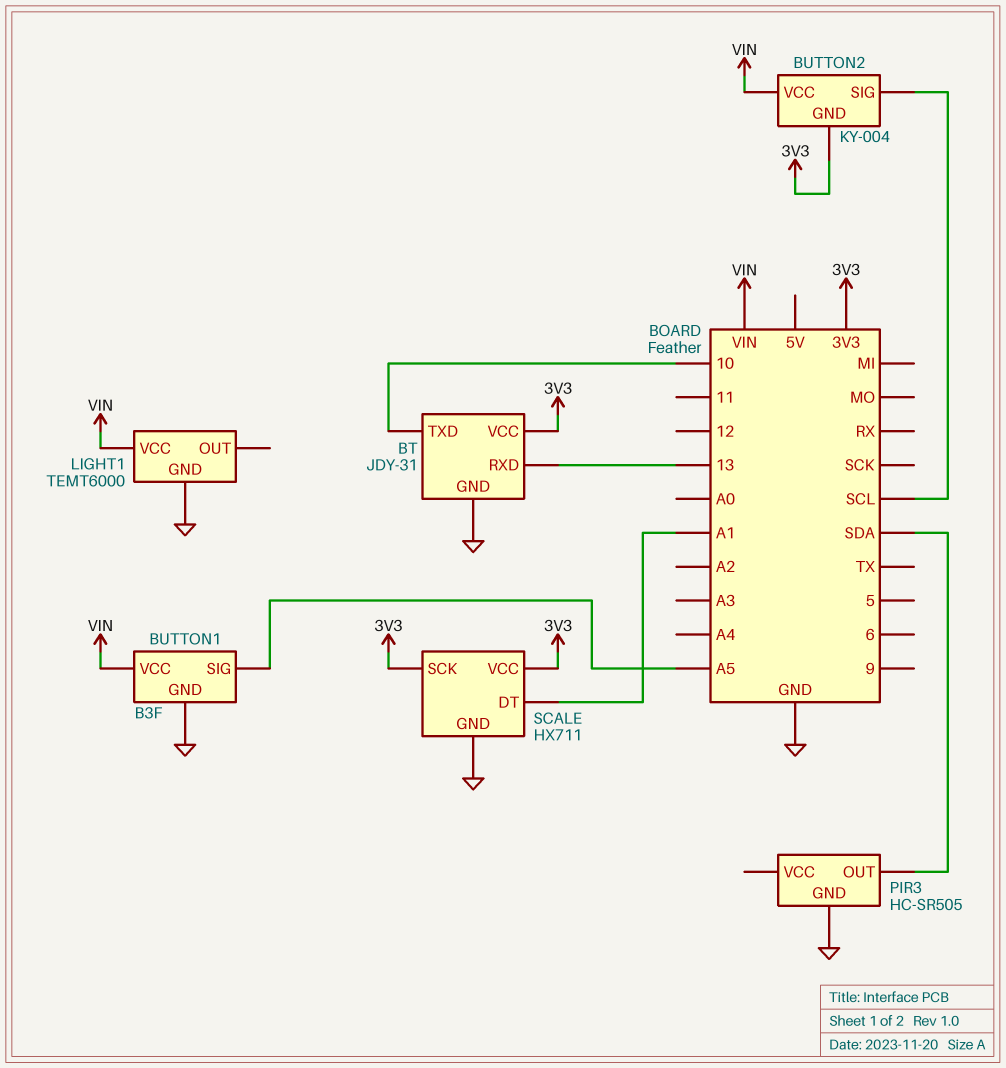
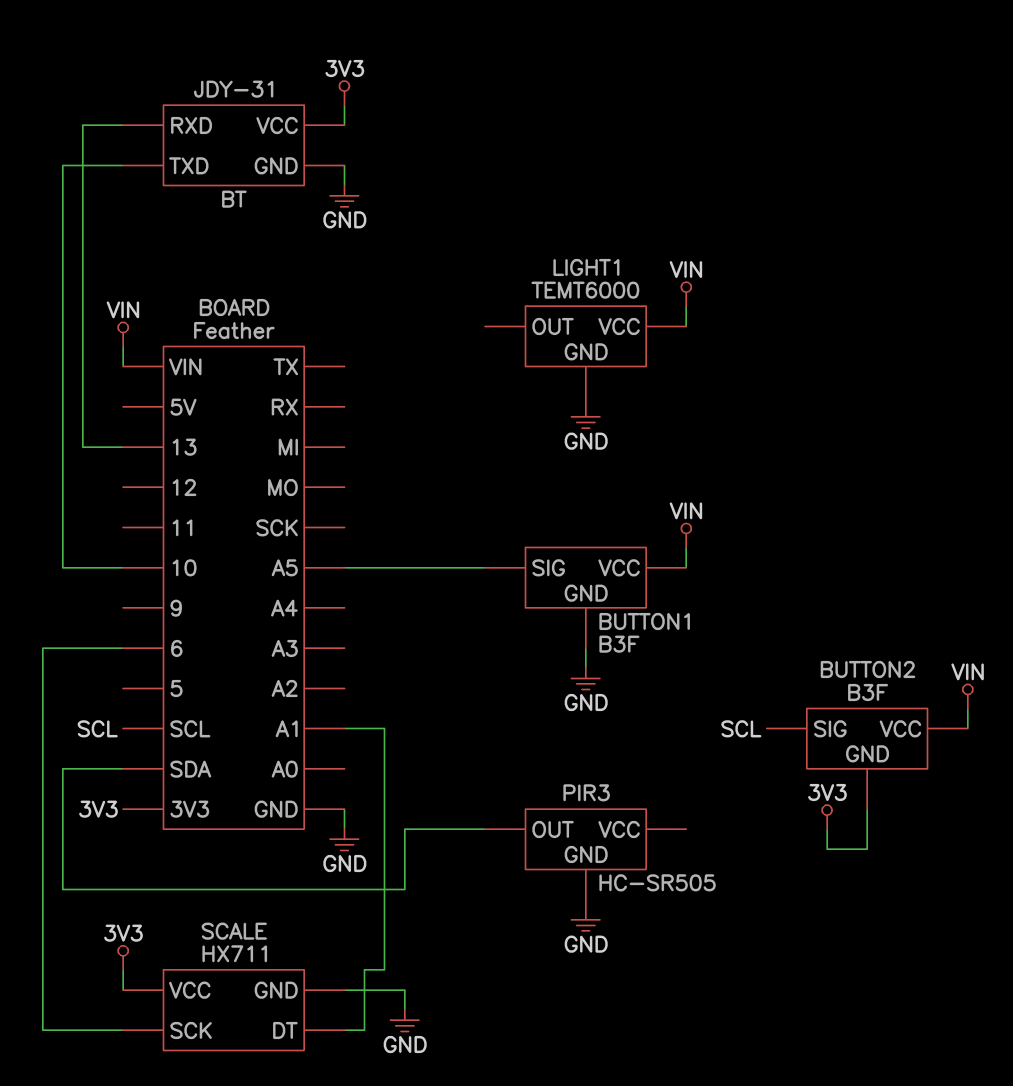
BUTTON2: KY-004 -> B3F
SCALE pin SCK: 3V3 -> 6

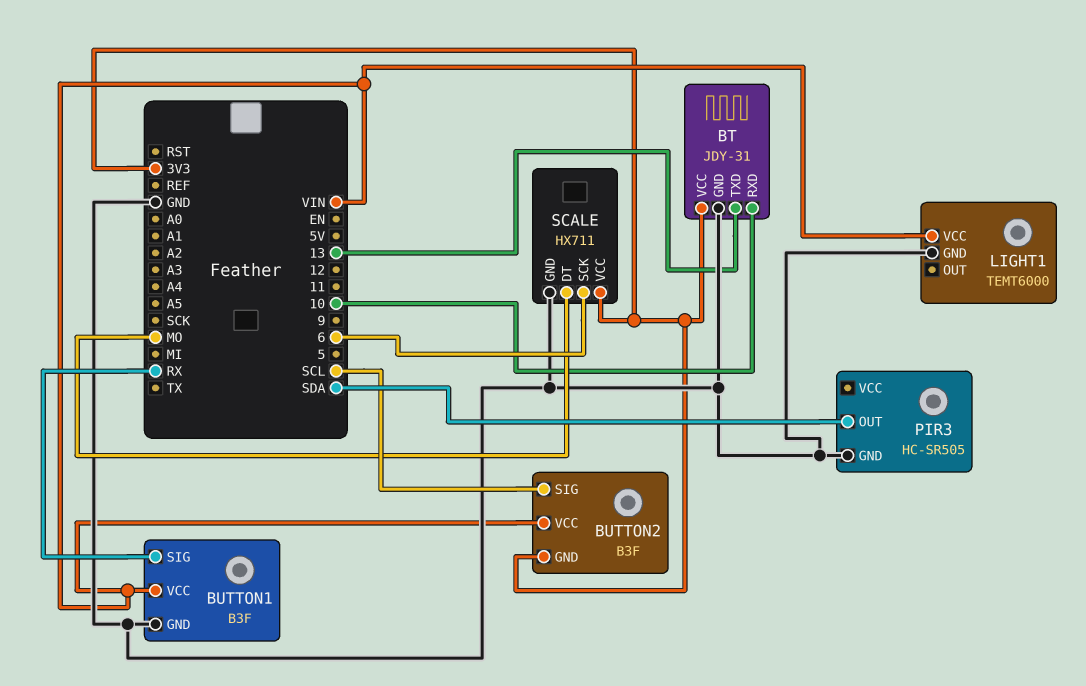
BT pin RXD: 13 -> 10
BT pin TXD: 10 -> 13
BUTTON1 pin SIG: A5 -> RX
SCALE pin DT: A1 -> MO

